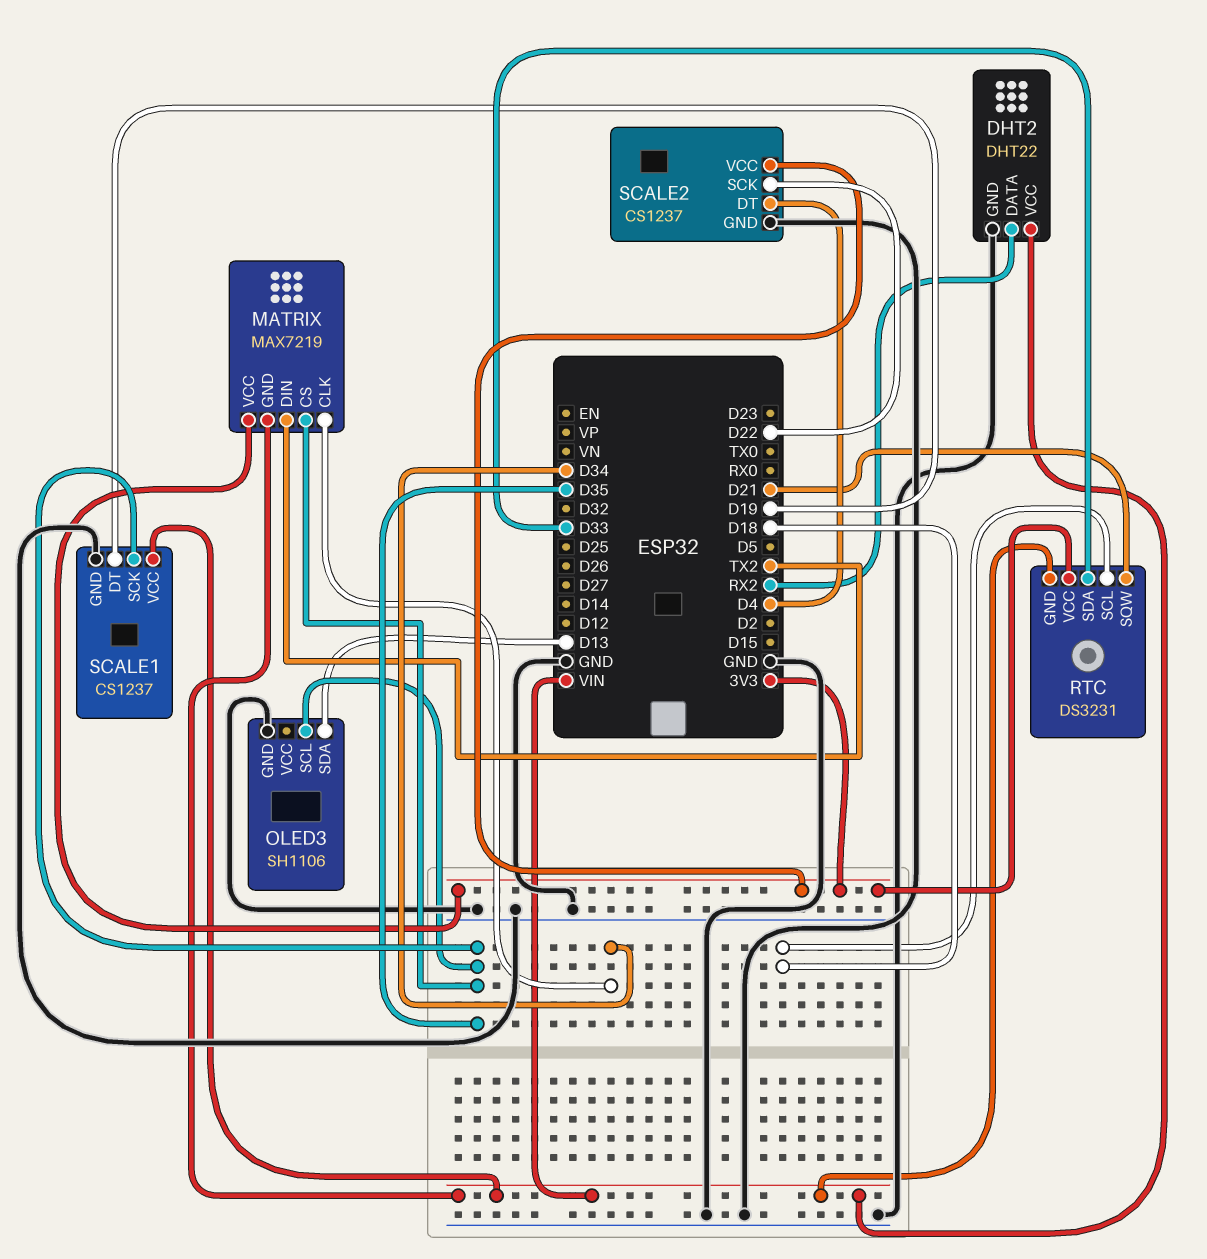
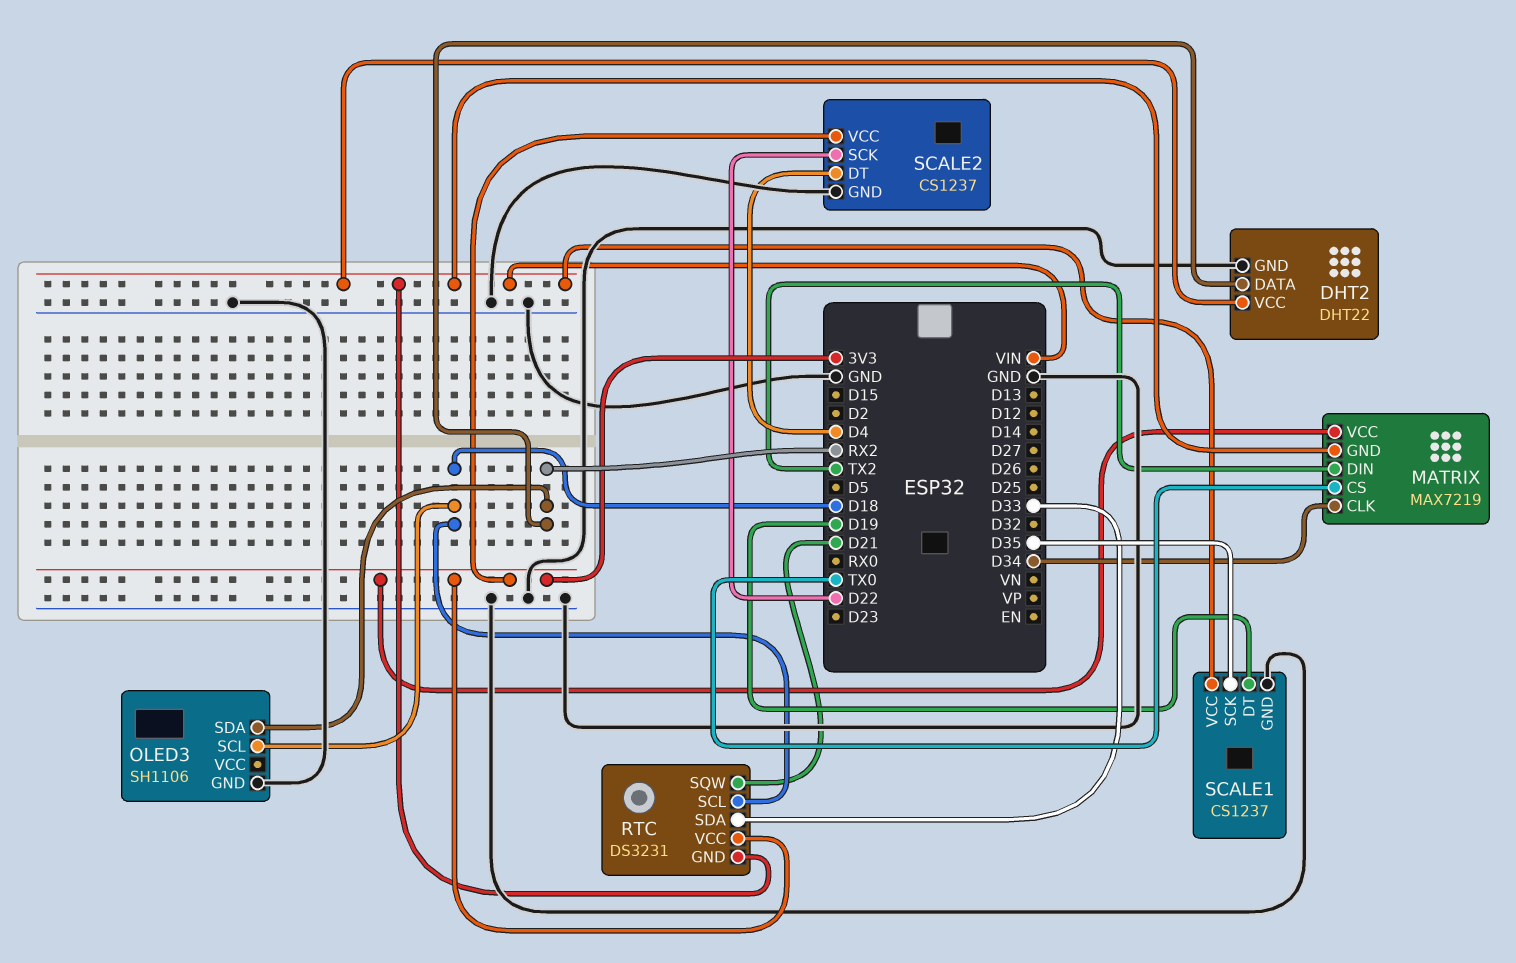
MATRIX pin CS: D35 -> TX0
OLED3 pin SCL: D35 -> D18
OLED3 pin SDA: D13 -> RX2

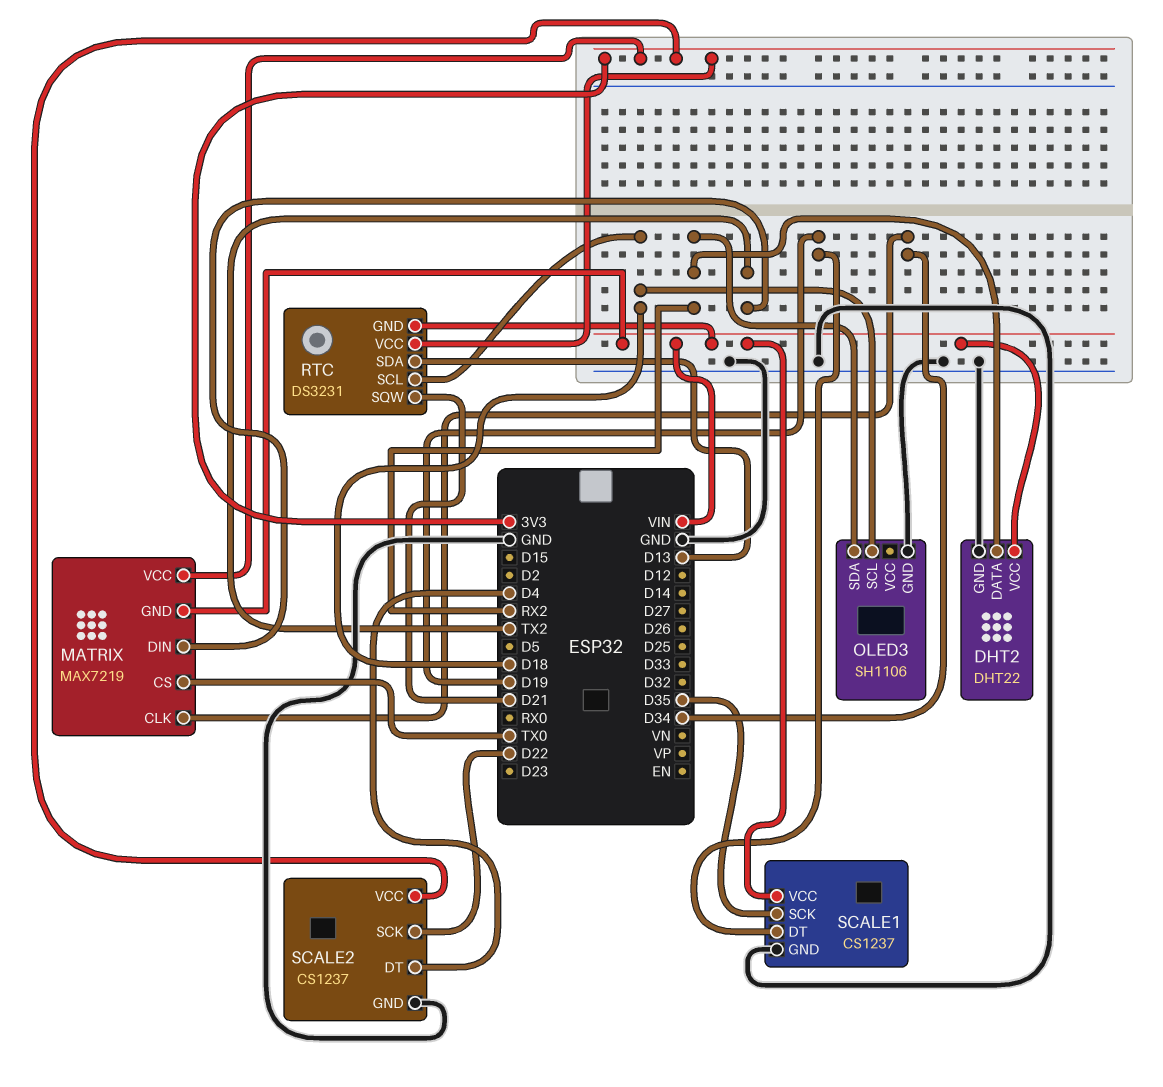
RTC pin SDA: D33 -> D13

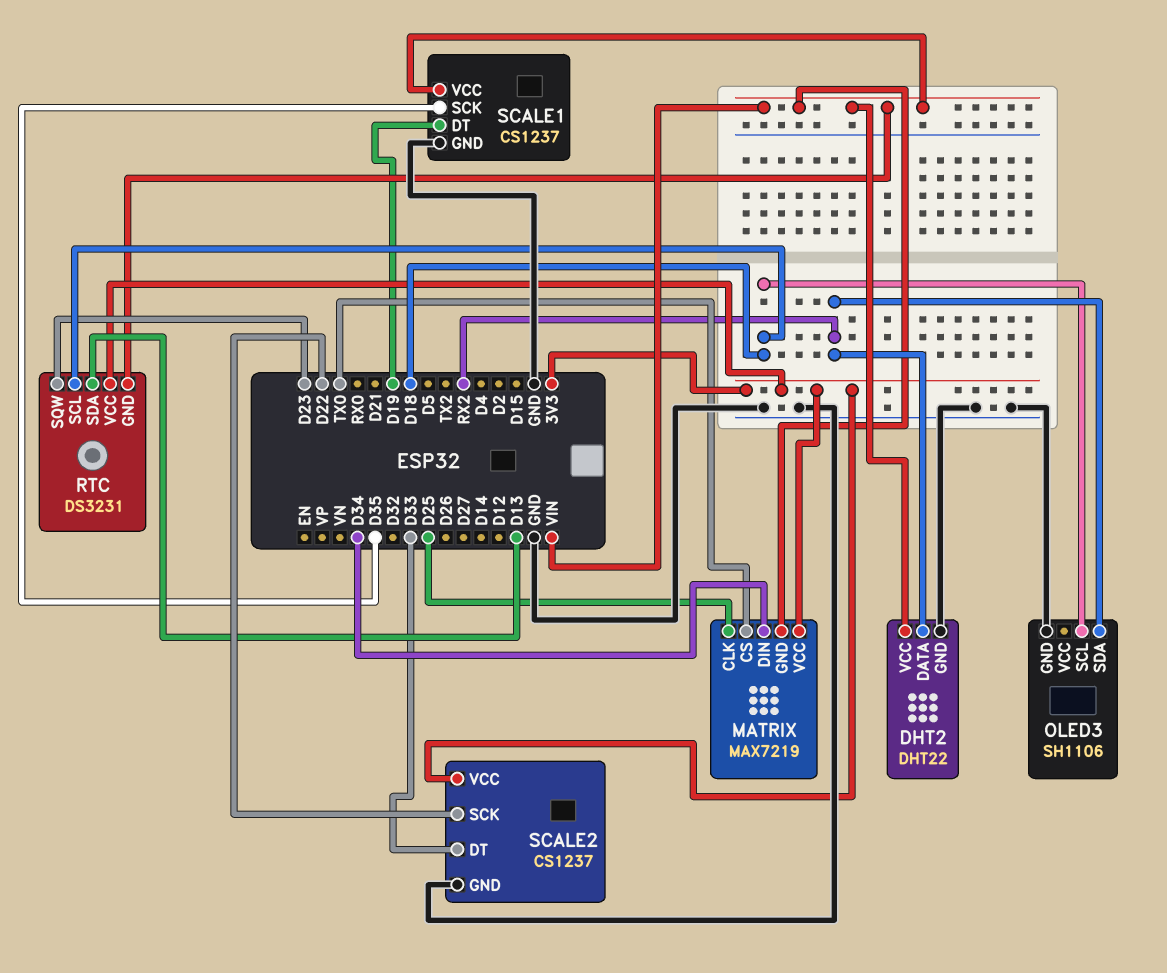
MATRIX pin CLK: D34 -> D25
MATRIX pin DIN: TX2 -> D34
RTC pin SQW: D21 -> D23
SCALE2 pin DT: D4 -> D33

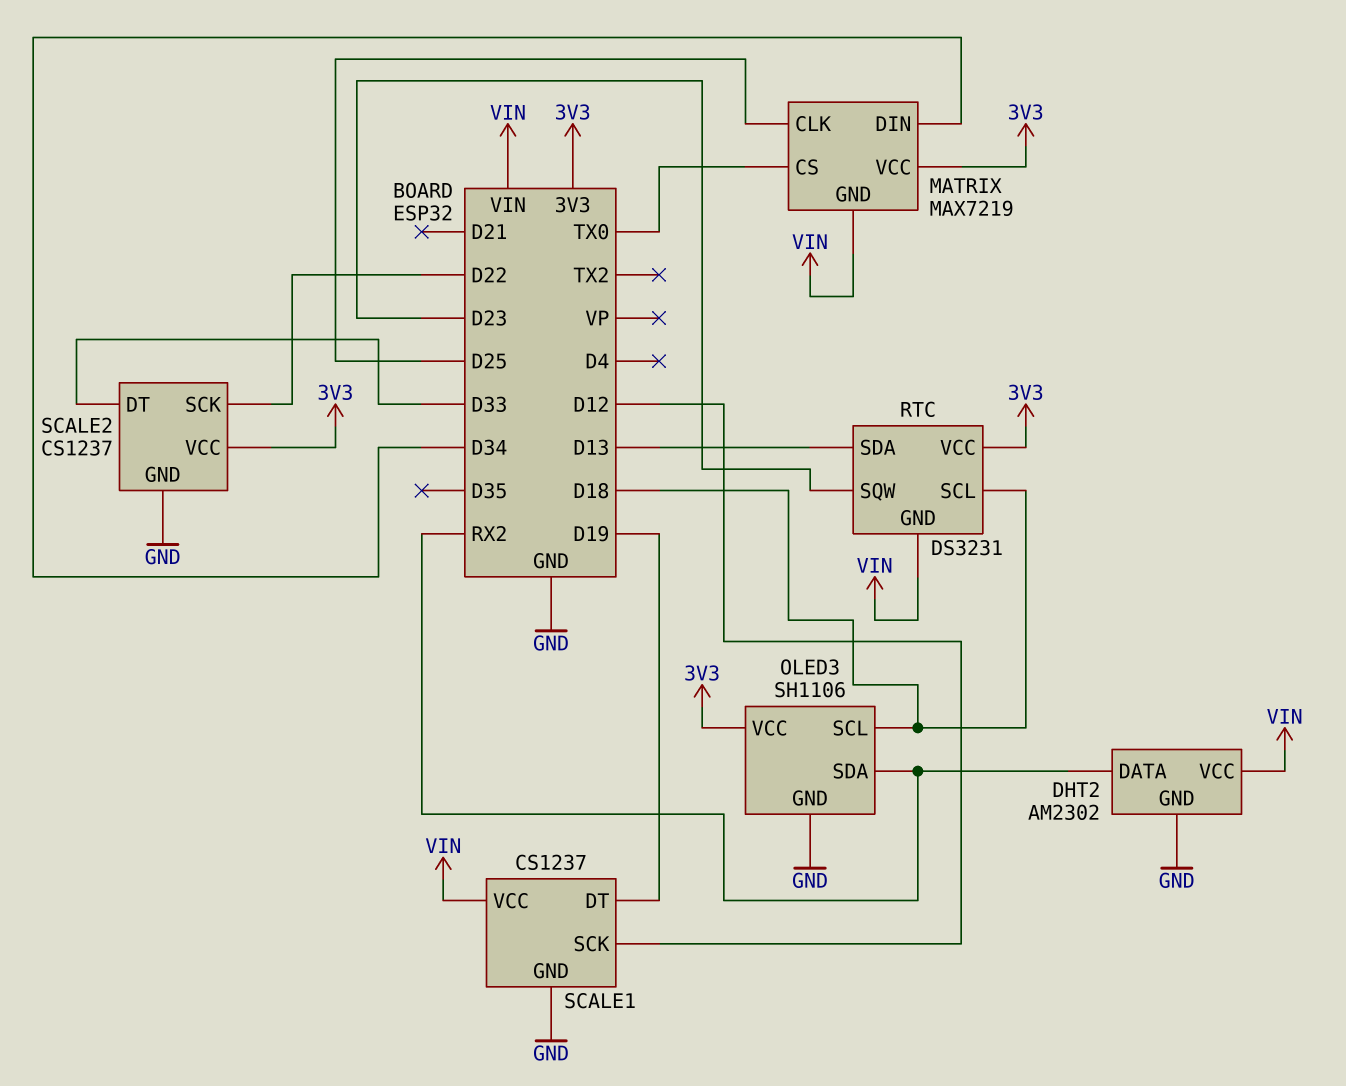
DHT2: DHT22 -> AM2302
OLED3 pin VCC: none -> 3V3
SCALE1 pin SCK: D35 -> D12

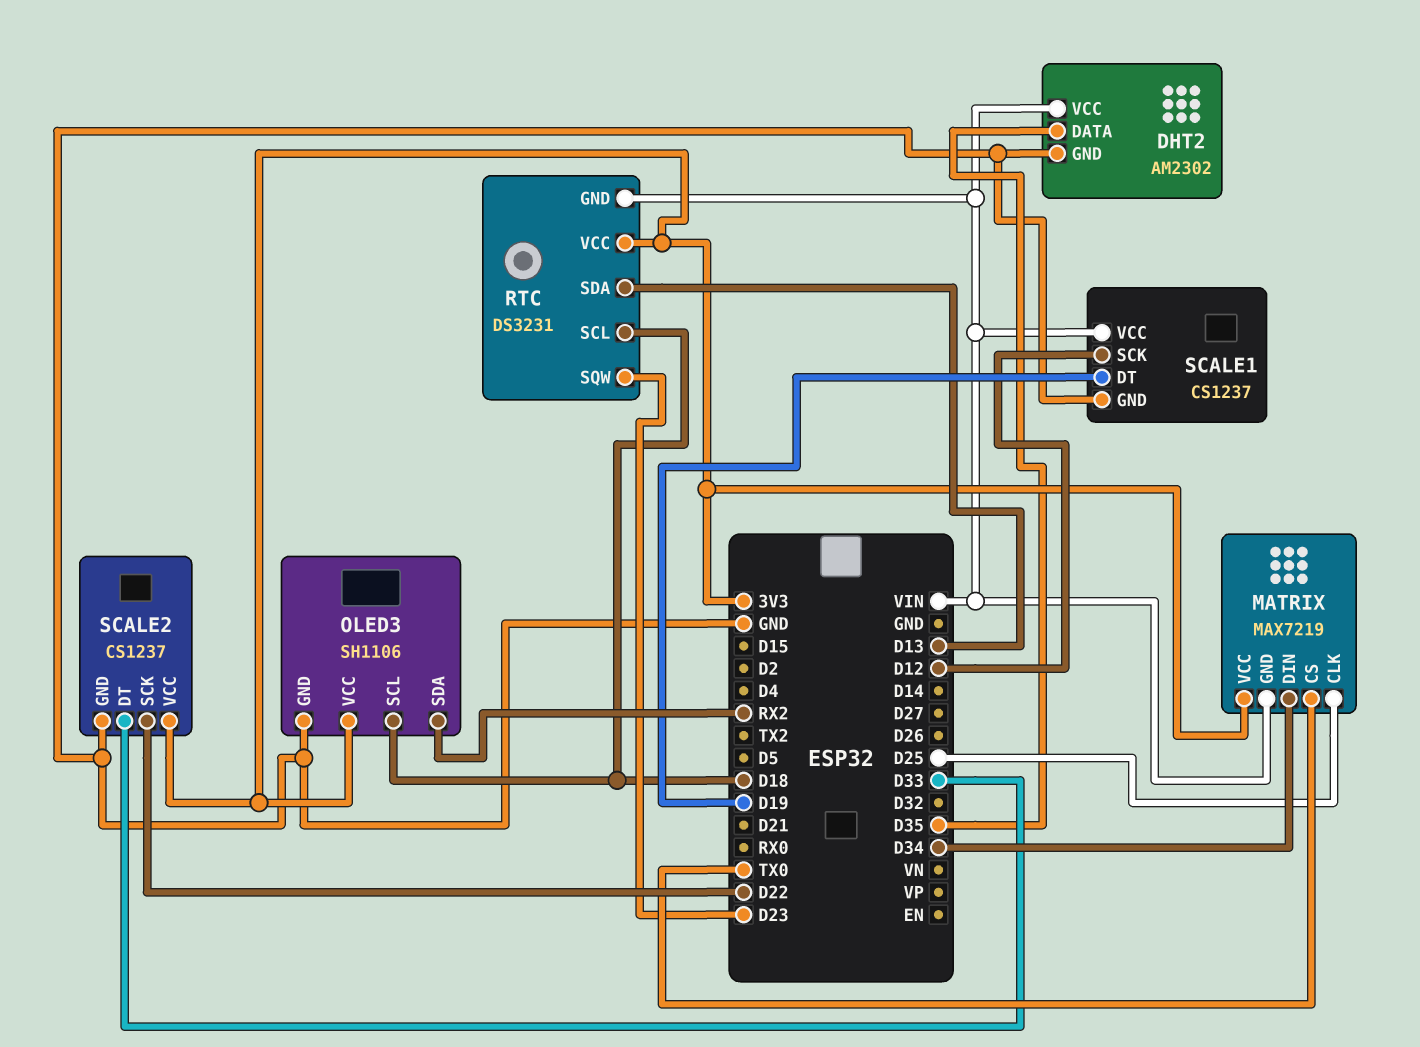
DHT2 pin DATA: RX2 -> D35

